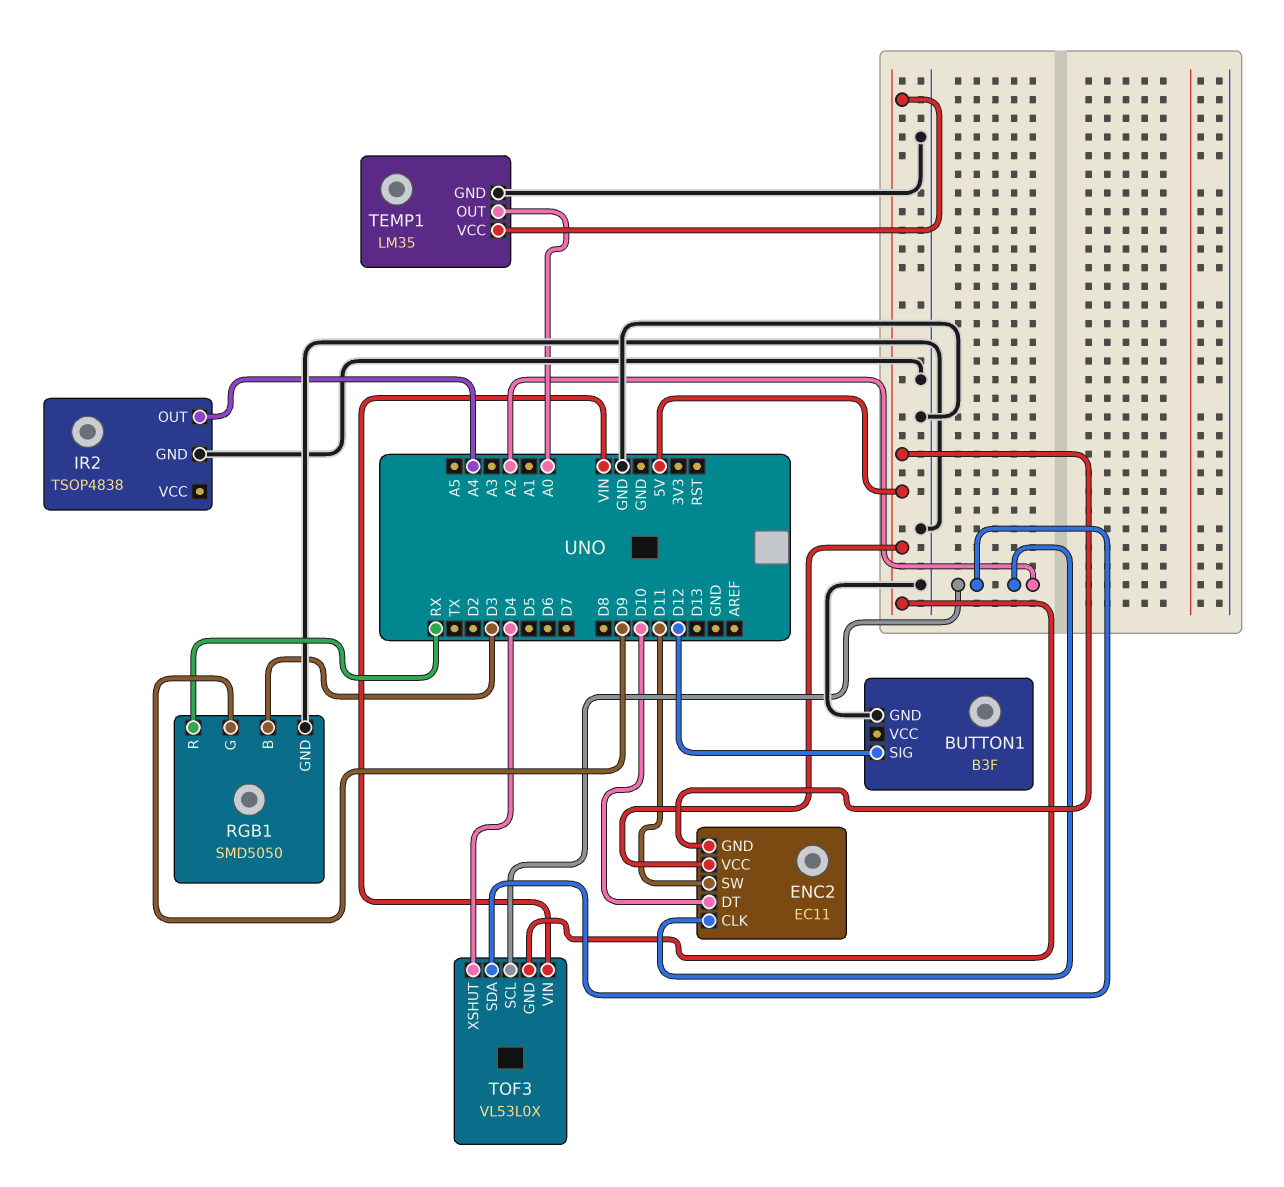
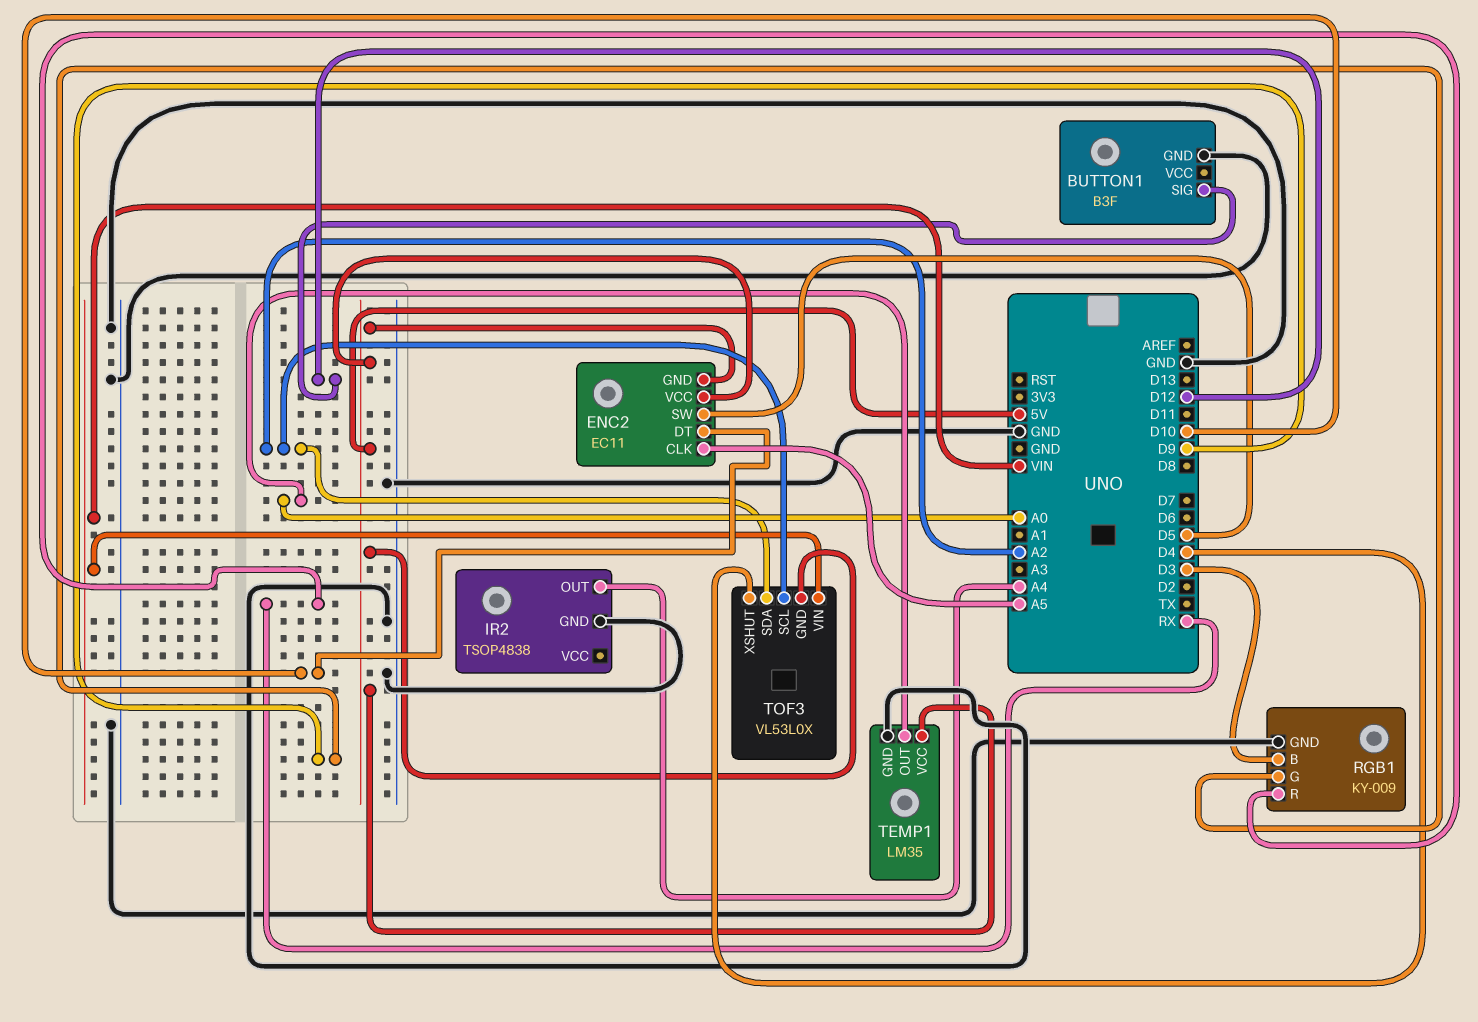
ENC2 pin CLK: A2 -> A5
ENC2 pin SW: D11 -> D5
RGB1: SMD5050 -> KY-009

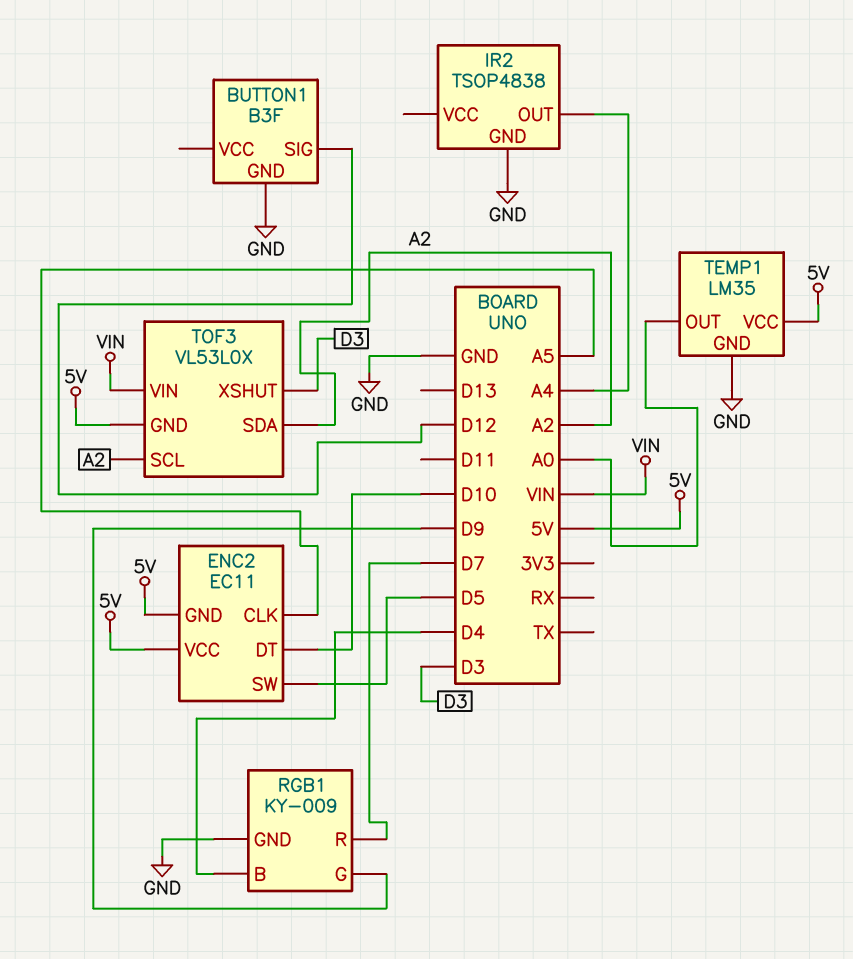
RGB1 pin B: D3 -> D4
RGB1 pin R: RX -> D7
TOF3 pin XSHUT: D4 -> D3

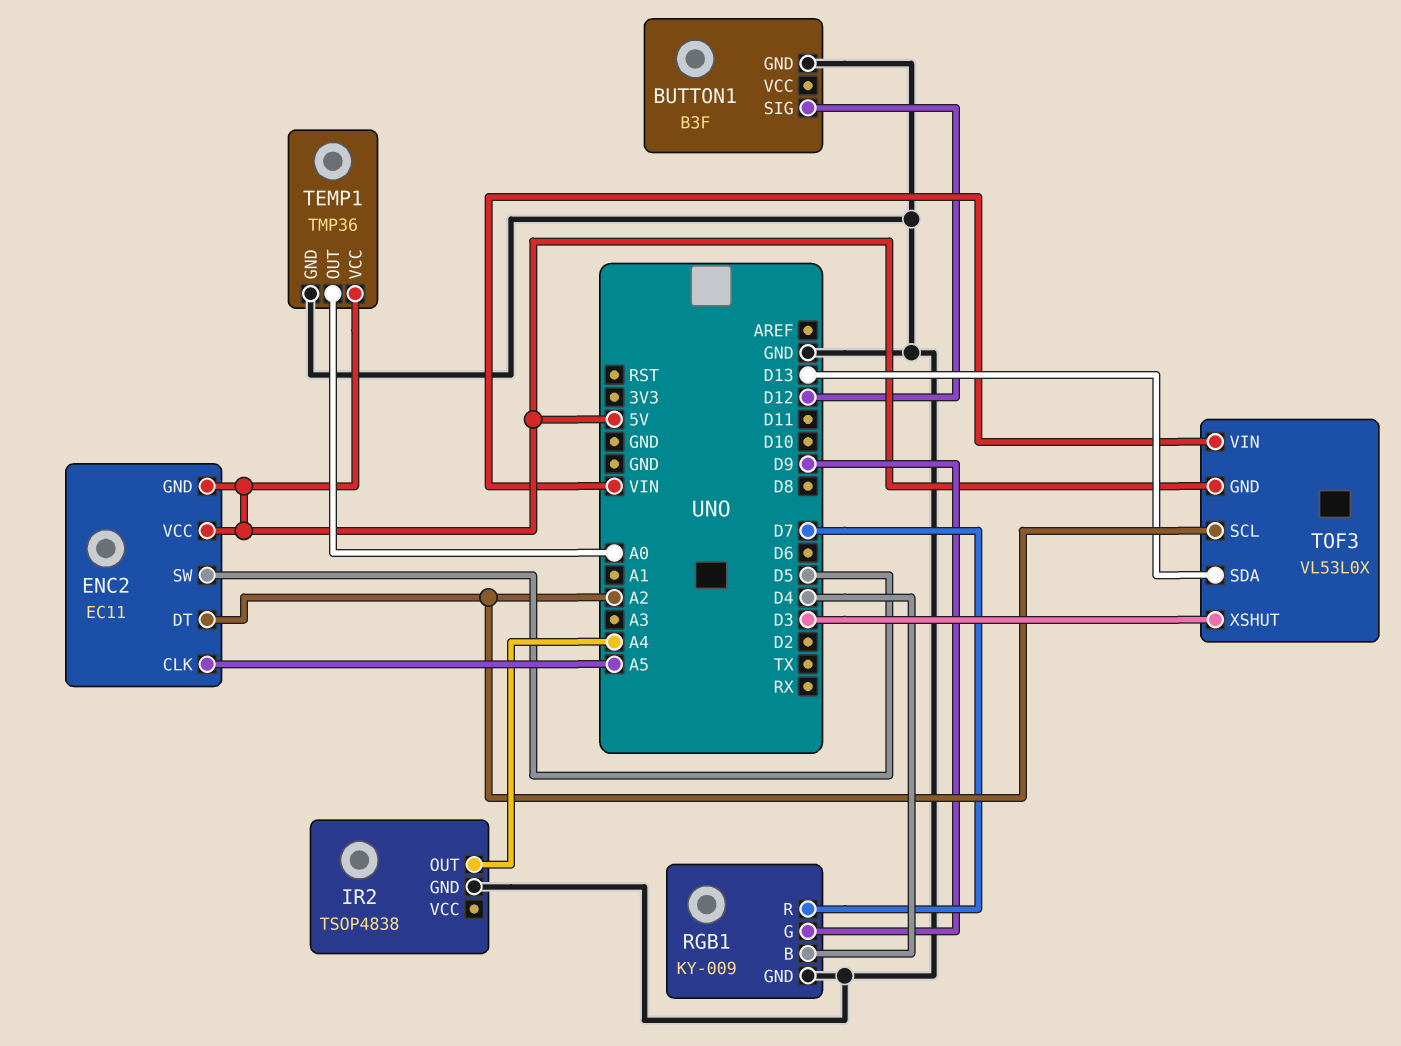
ENC2 pin DT: D10 -> A2
TEMP1: LM35 -> TMP36
TOF3 pin SDA: A2 -> D13

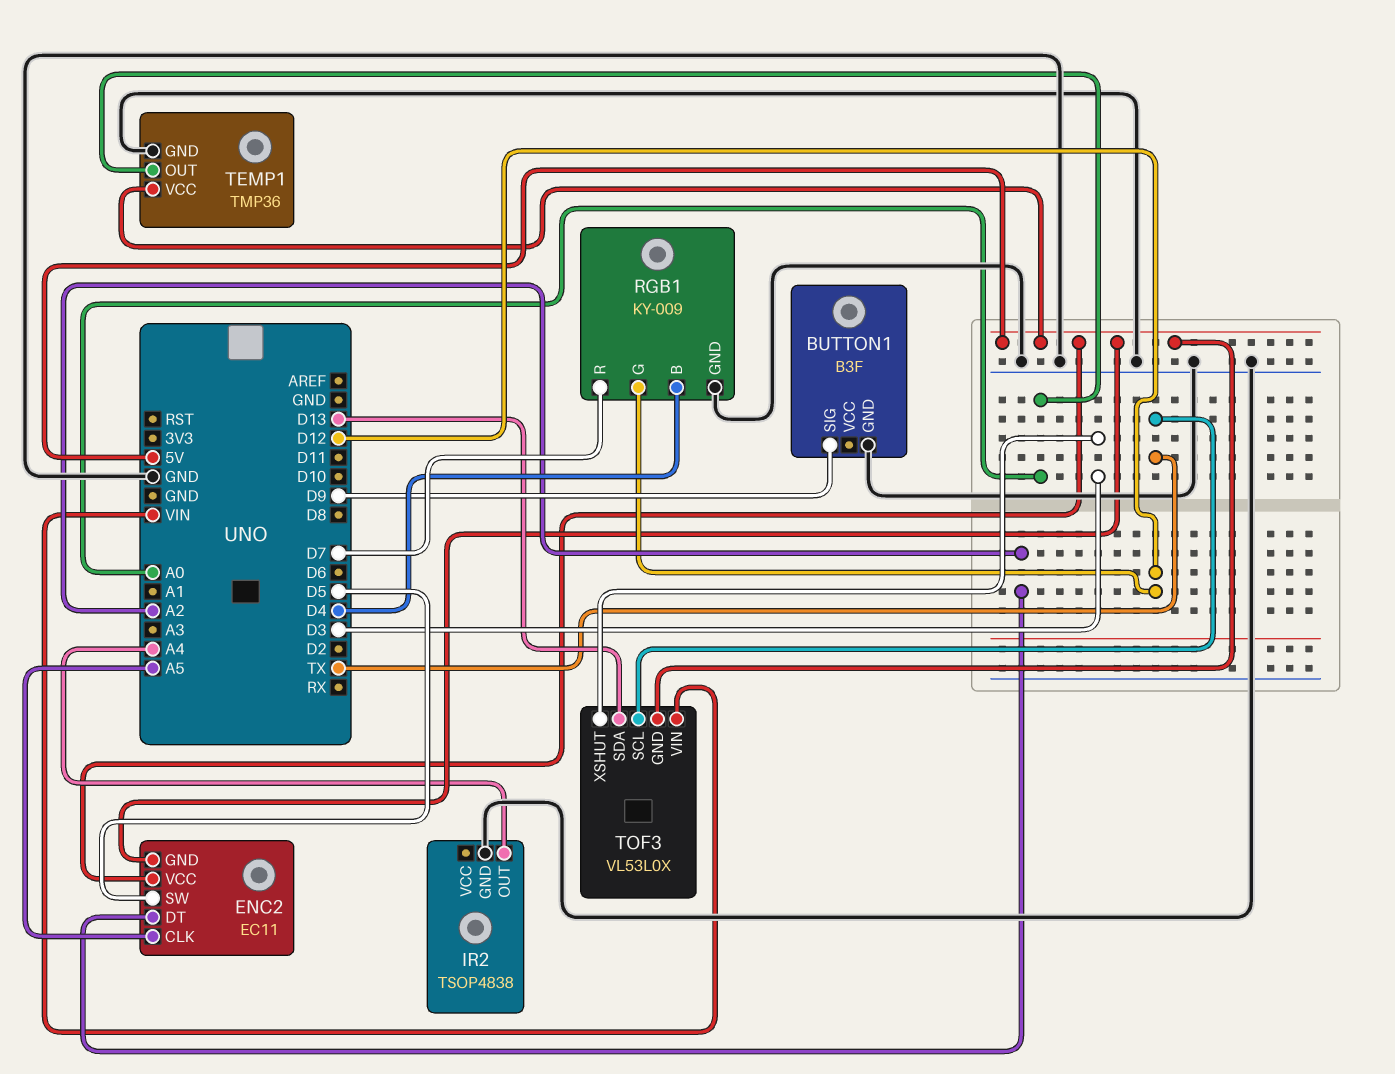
BUTTON1 pin SIG: D12 -> D9
RGB1 pin G: D9 -> D12
TOF3 pin SCL: A2 -> TX

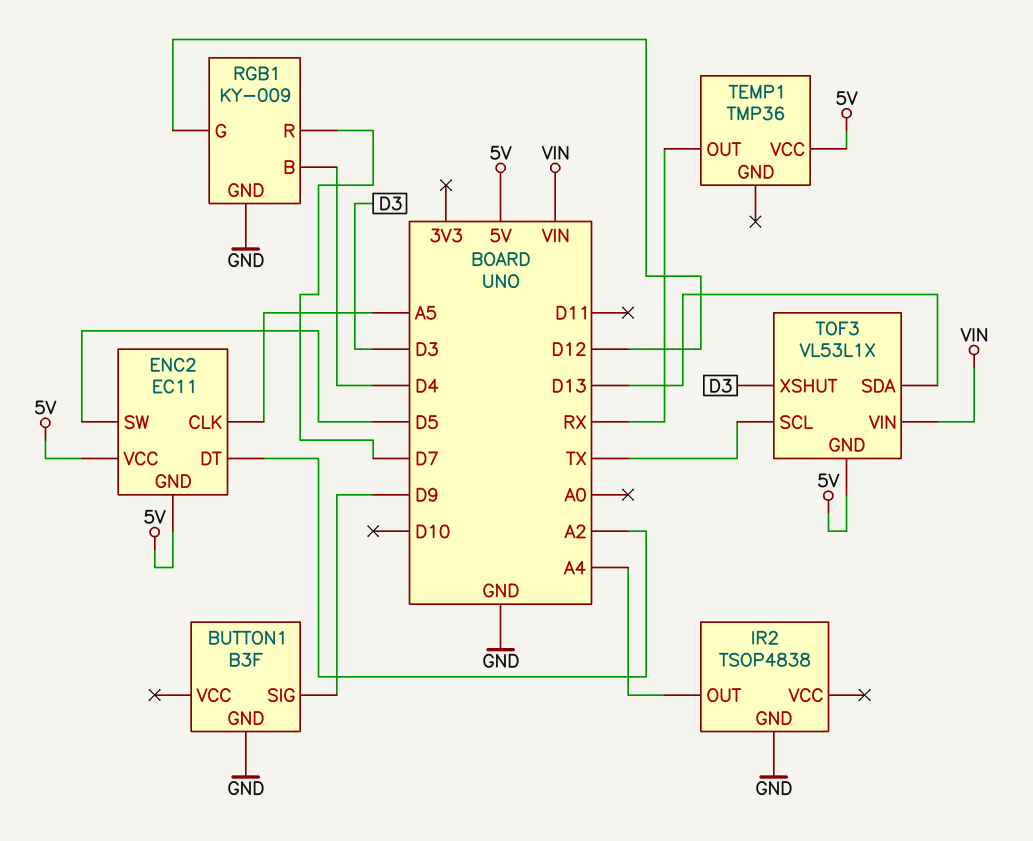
TEMP1 pin GND: GND -> none
TEMP1 pin OUT: A0 -> RX
TOF3: VL53L0X -> VL53L1X

